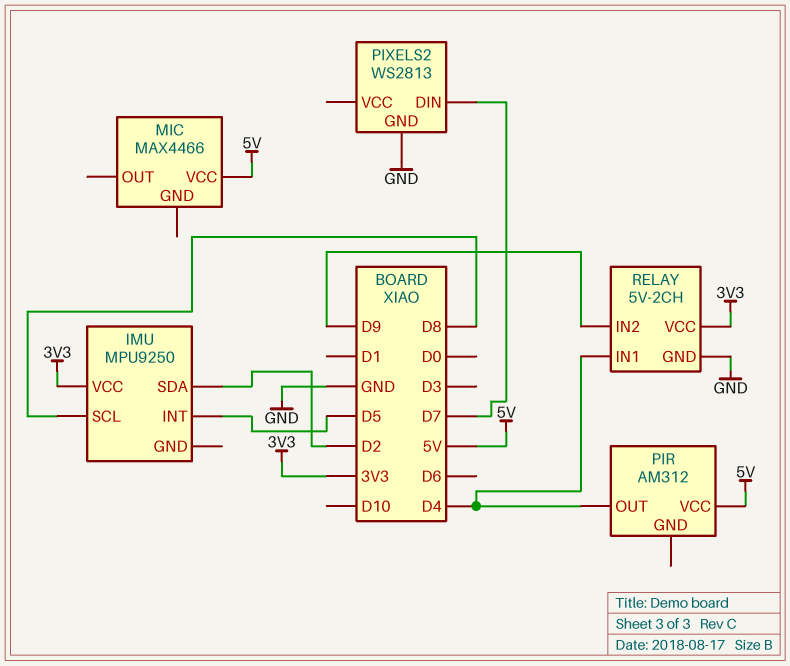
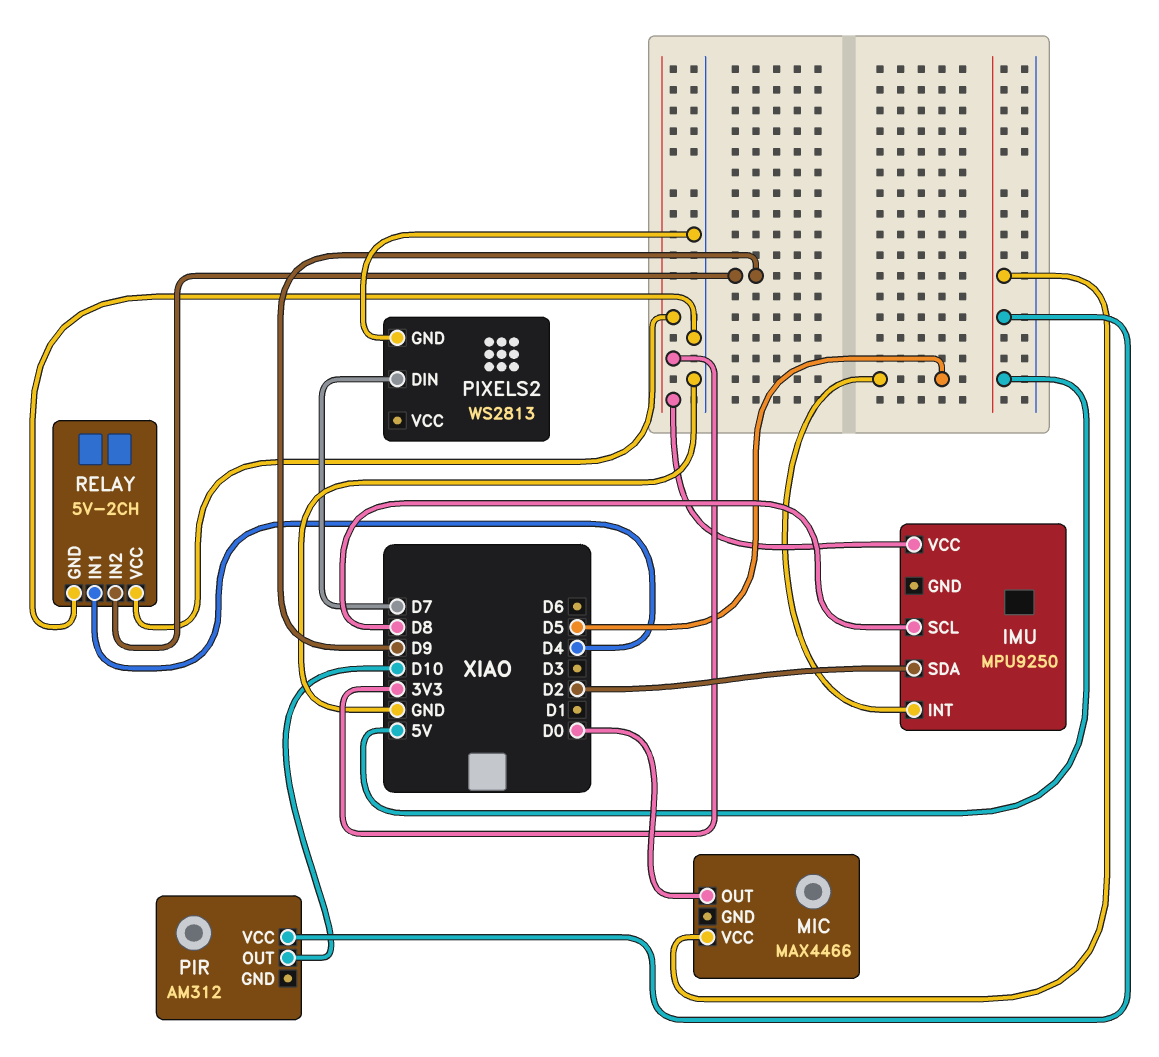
MIC pin OUT: none -> D0
PIR pin OUT: D4 -> D10

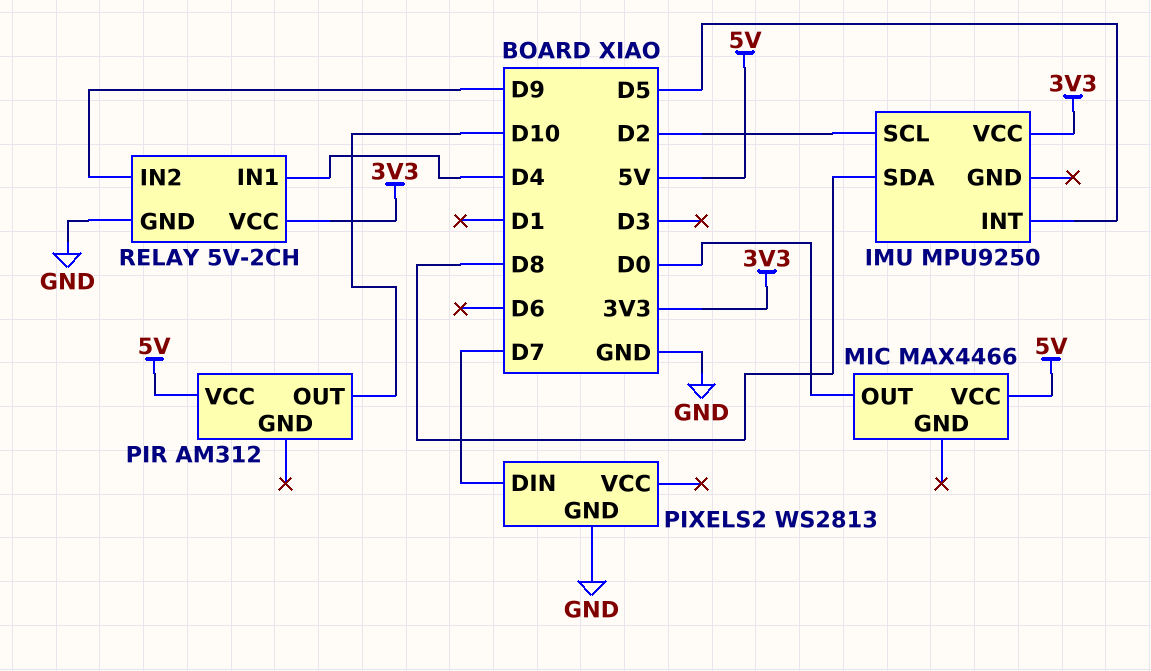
IMU pin SCL: D8 -> D2
IMU pin SDA: D2 -> D8

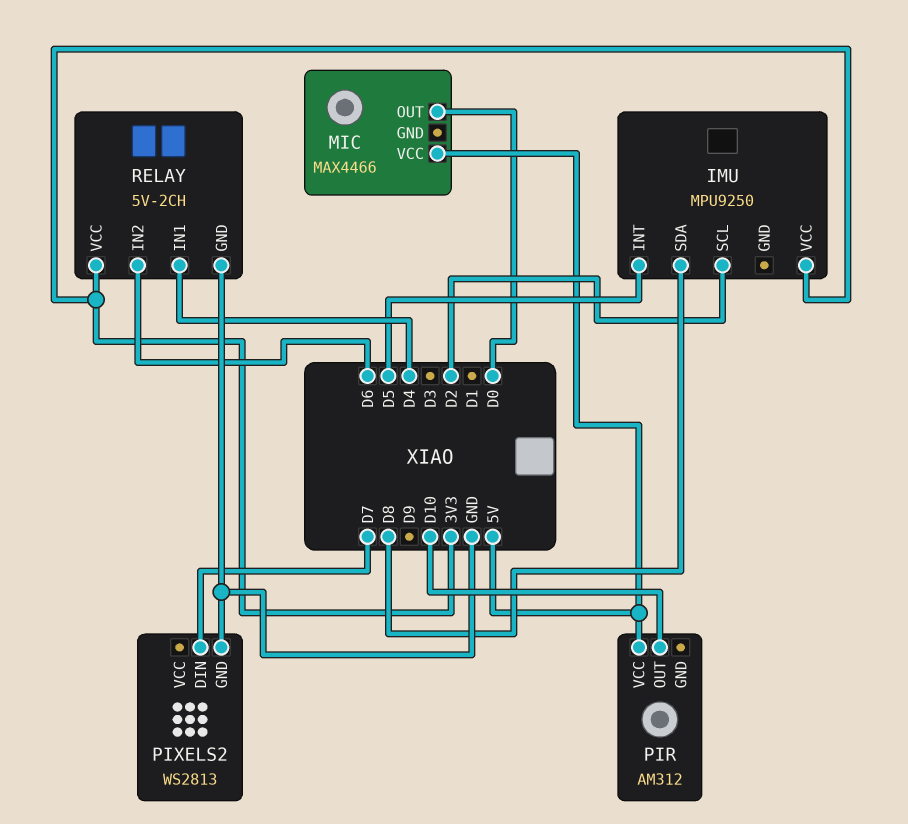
RELAY pin IN2: D9 -> D6

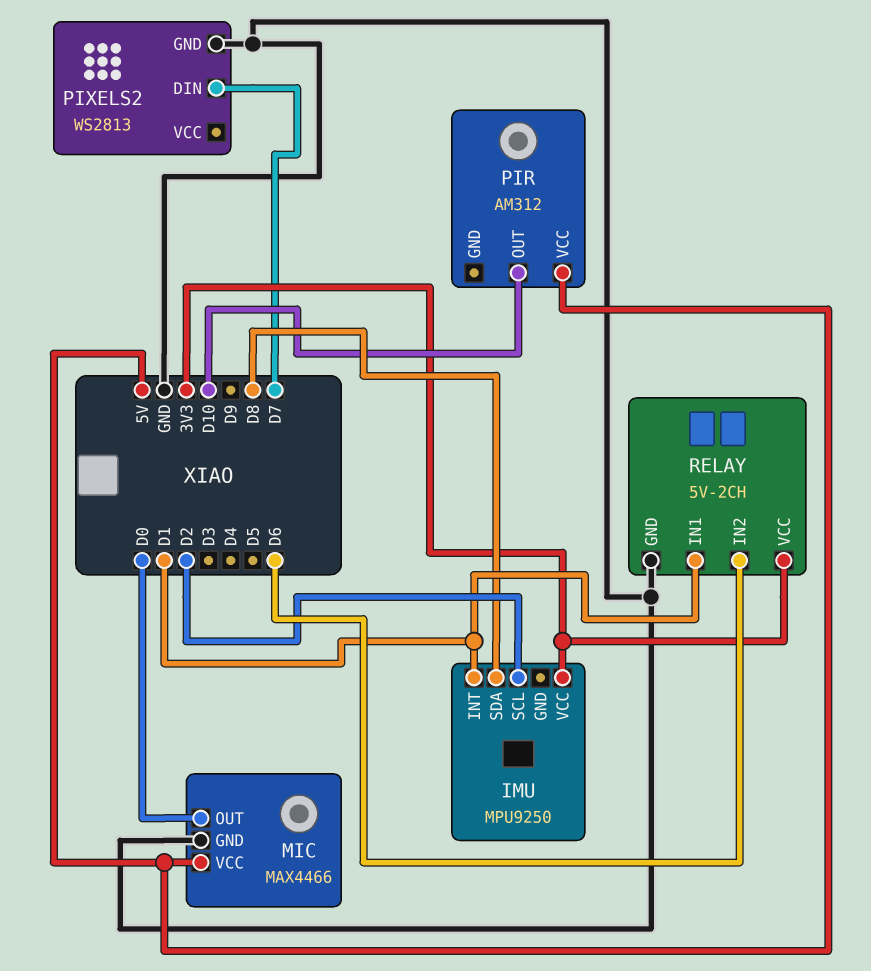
IMU pin INT: D5 -> D1
MIC pin GND: none -> GND
RELAY pin IN1: D4 -> D1

